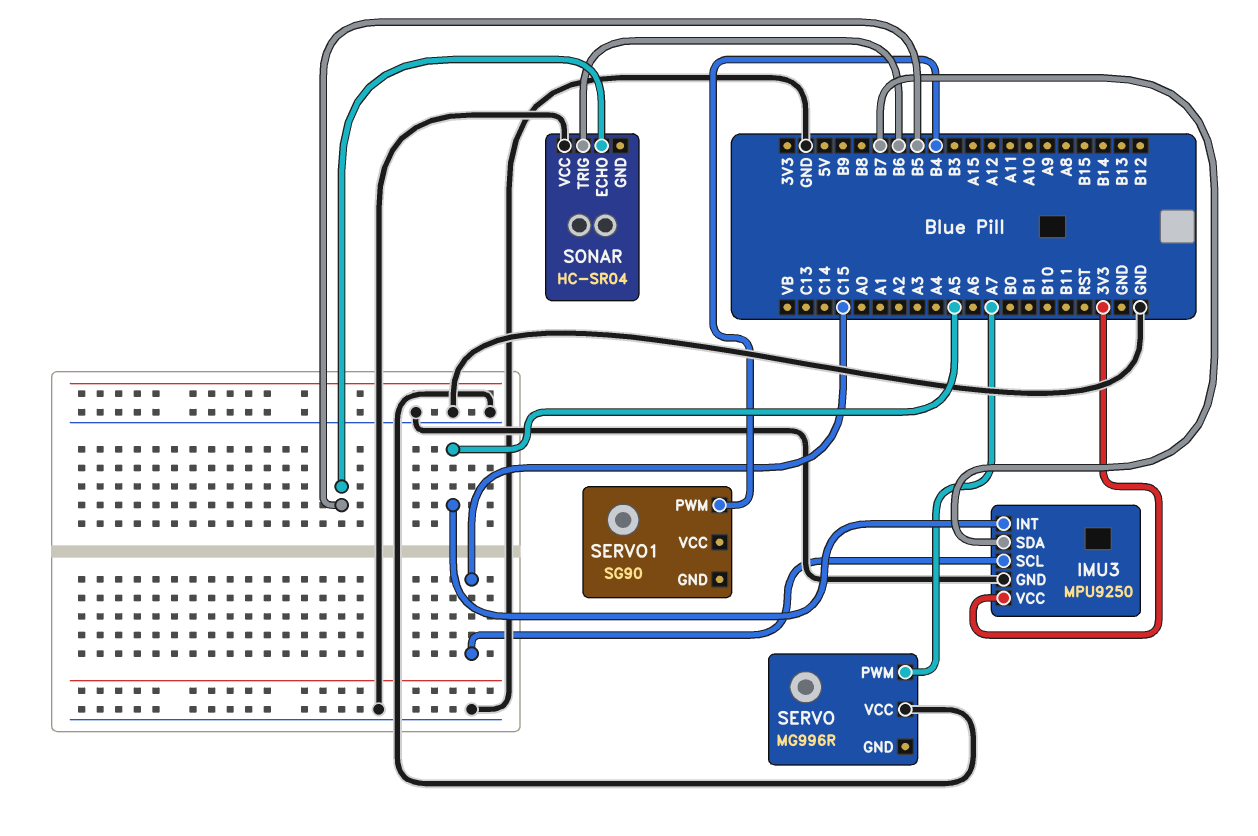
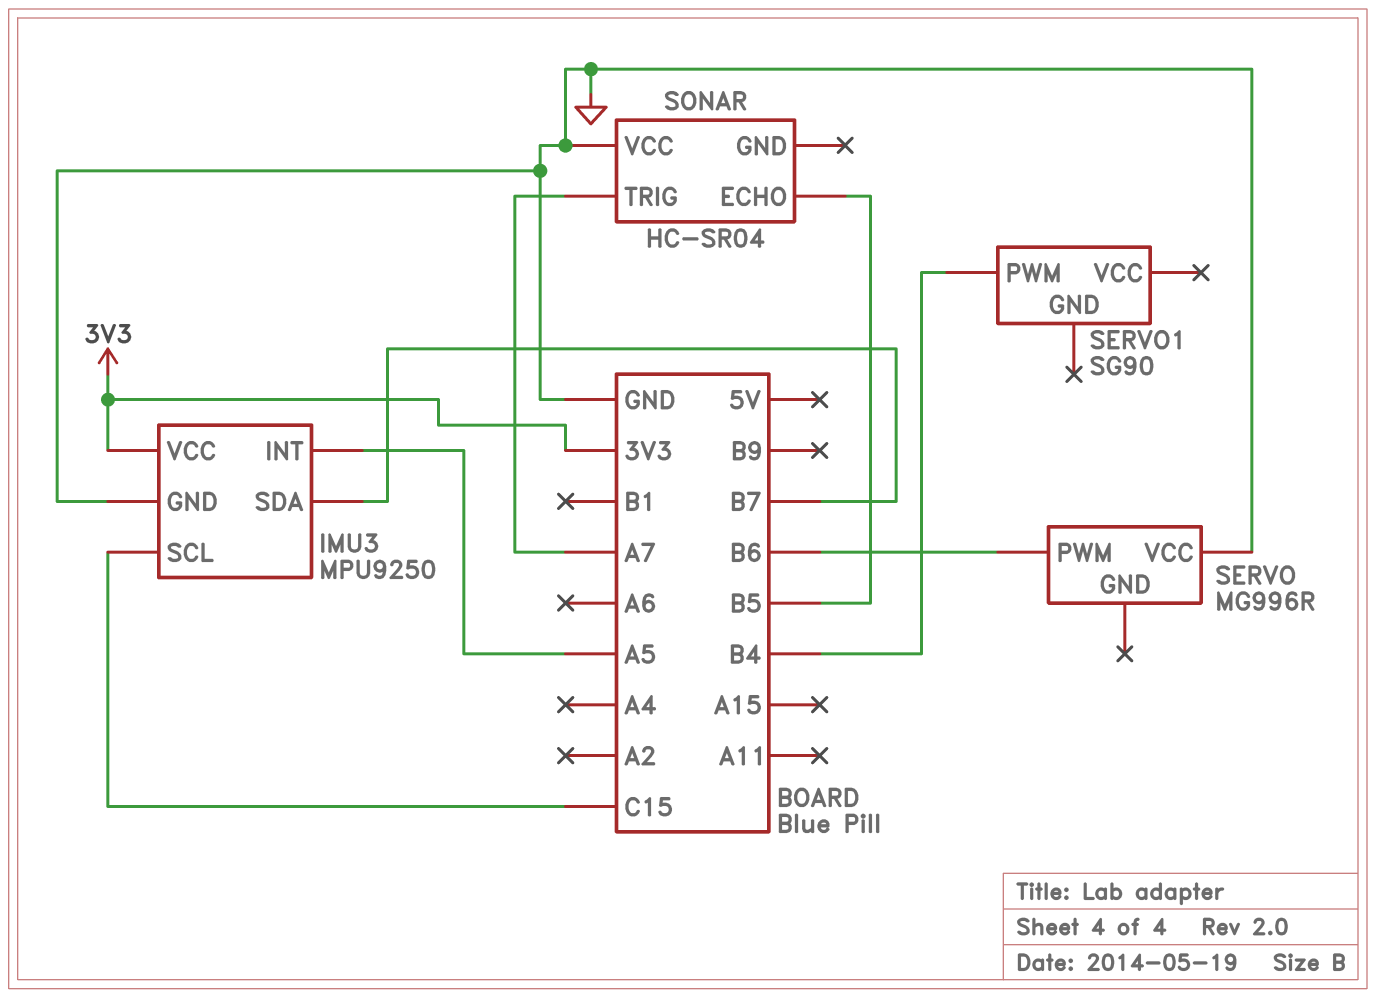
SERVO pin PWM: A7 -> B6
SONAR pin TRIG: B6 -> A7

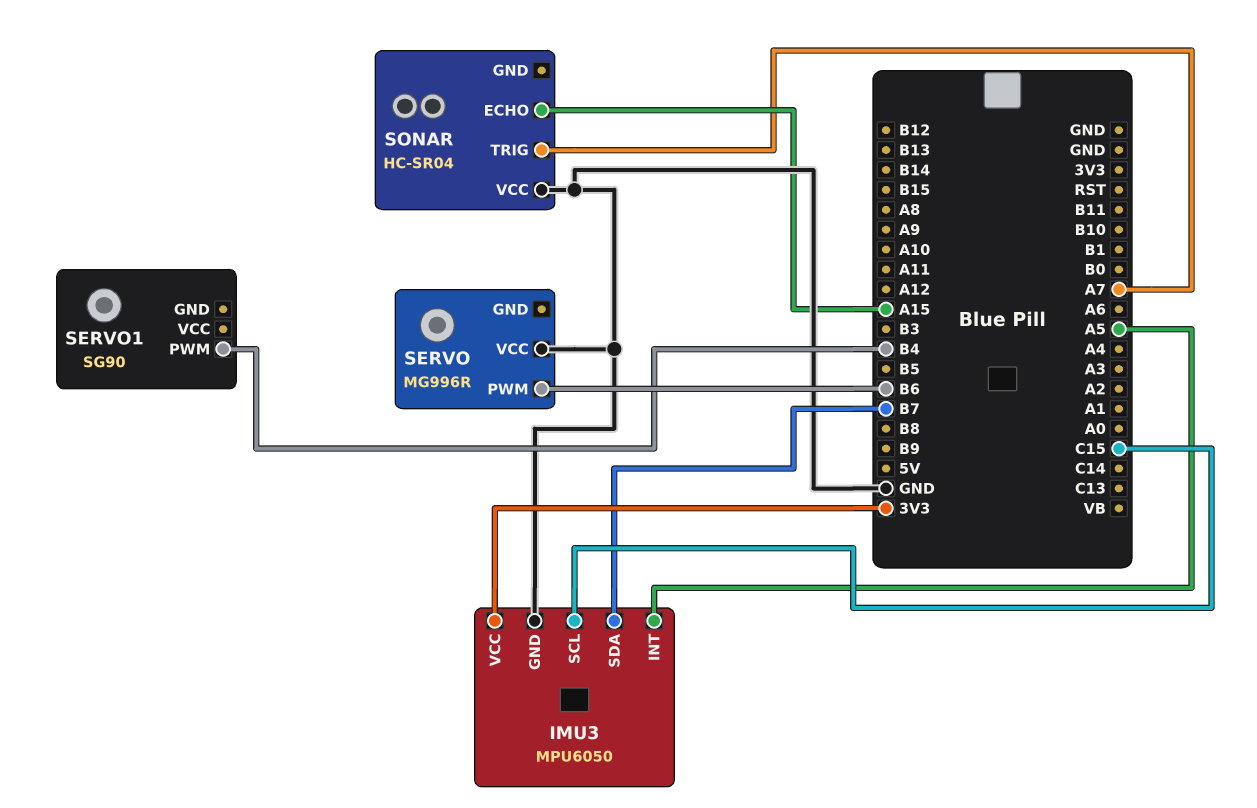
IMU3: MPU9250 -> MPU6050
SONAR pin ECHO: B5 -> A15

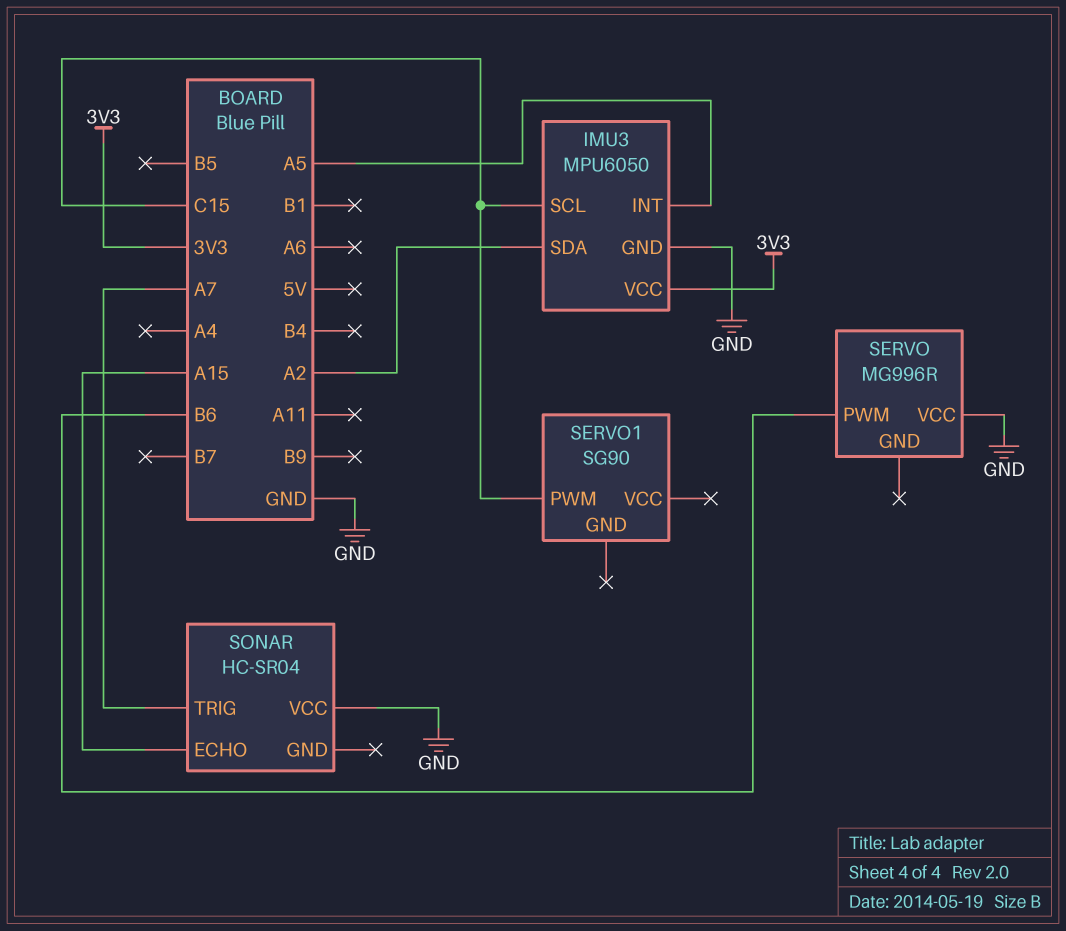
IMU3 pin SDA: B7 -> A2
SERVO1 pin PWM: B4 -> C15

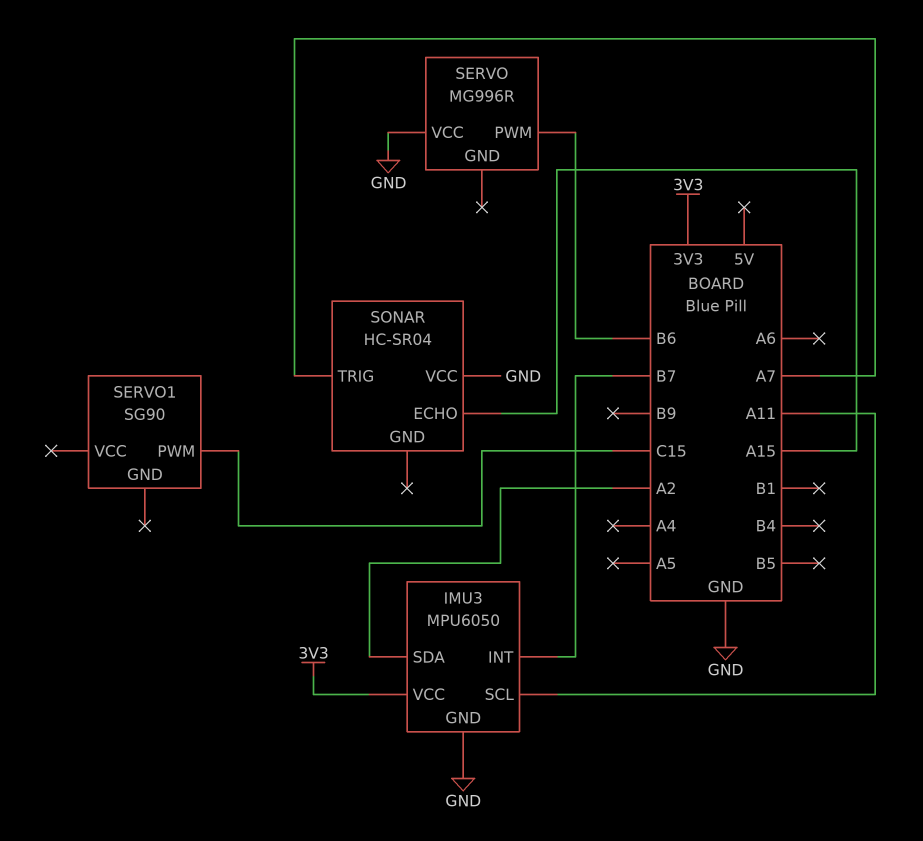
IMU3 pin INT: A5 -> B7
IMU3 pin SCL: C15 -> A11

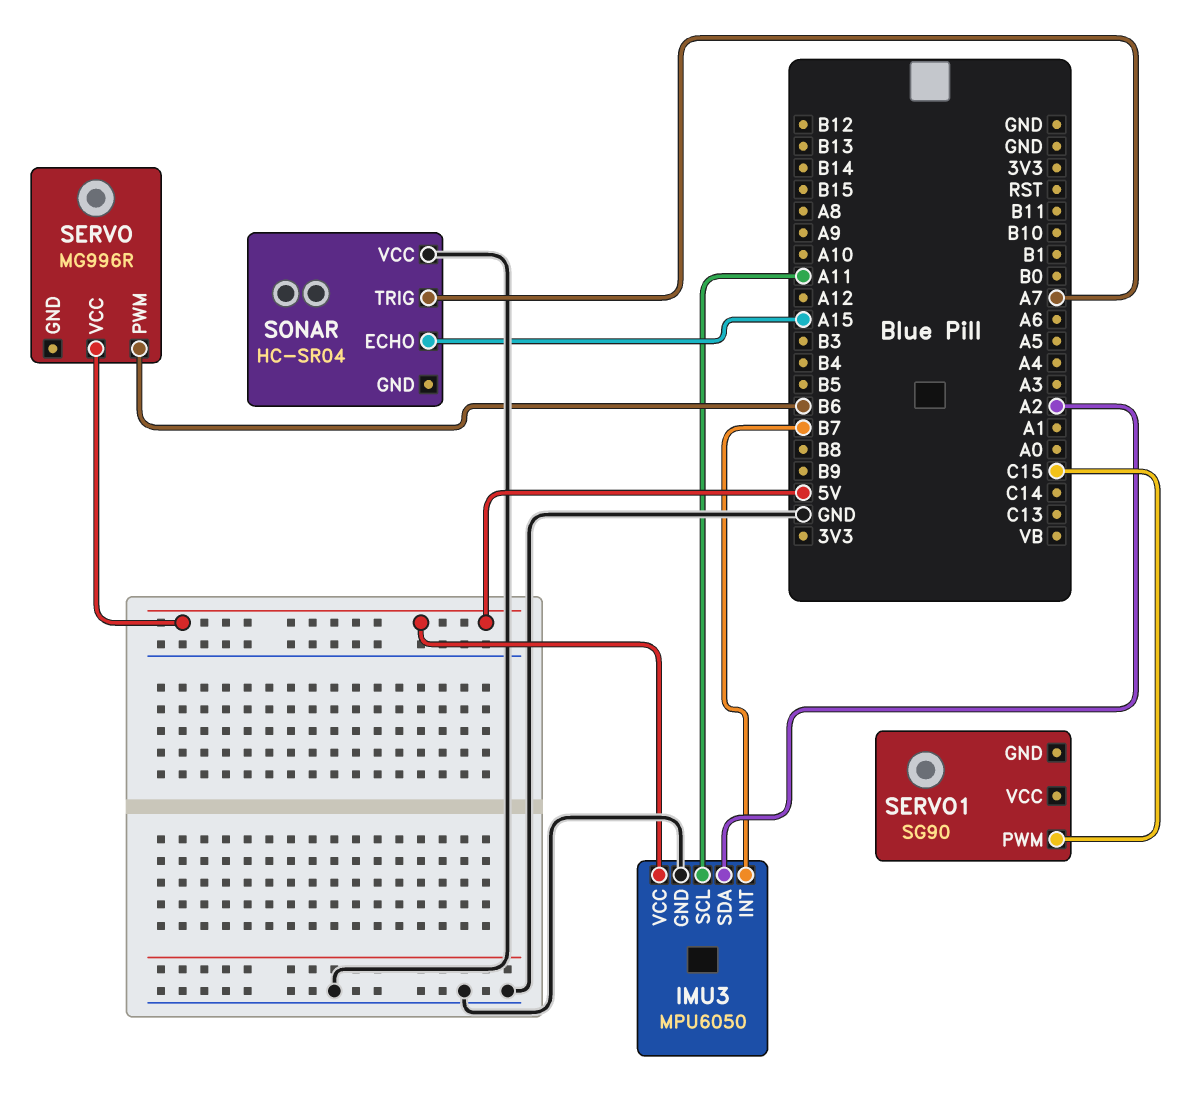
IMU3 pin VCC: 3V3 -> 5V
SERVO pin VCC: GND -> 5V

